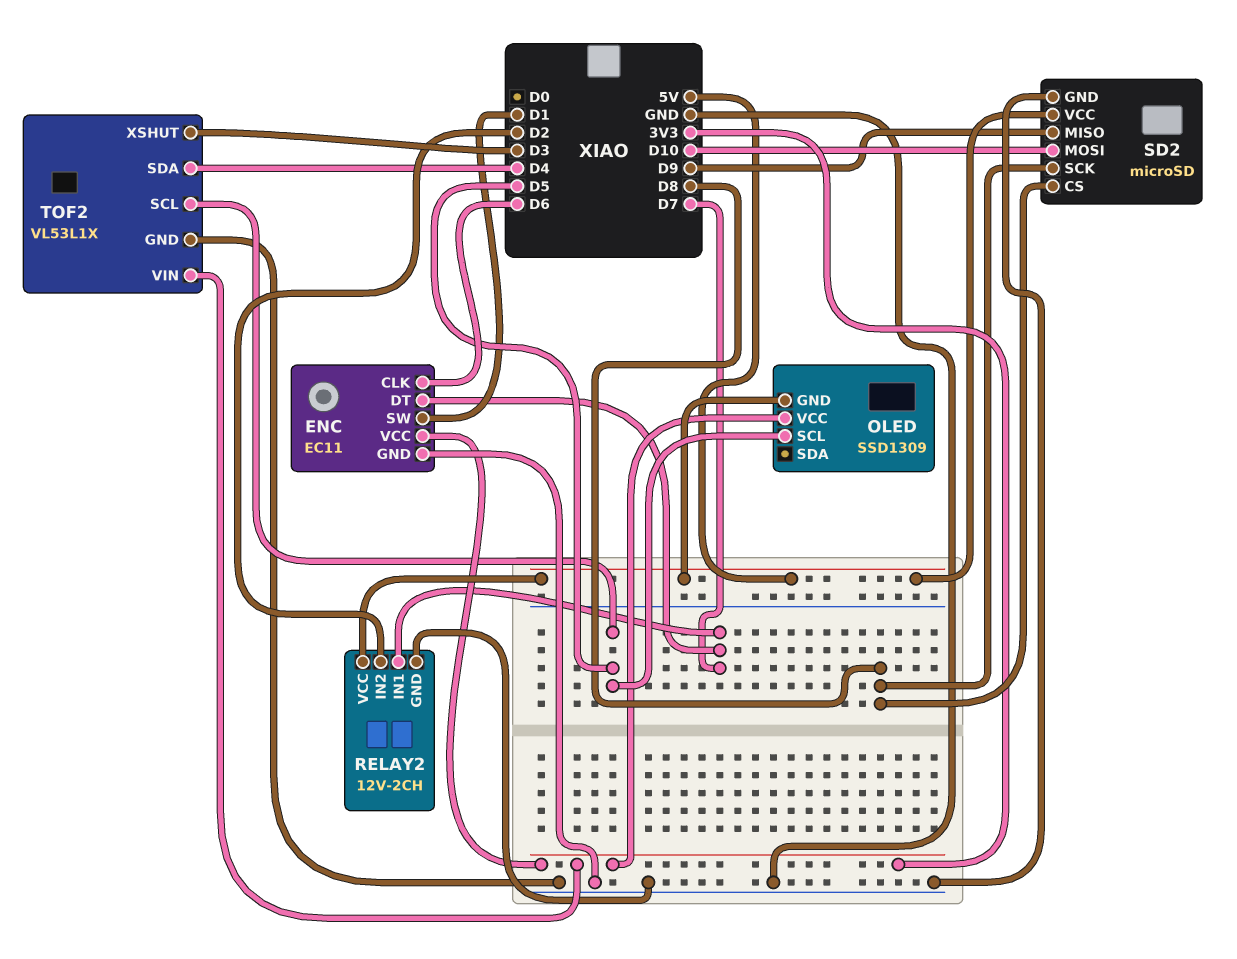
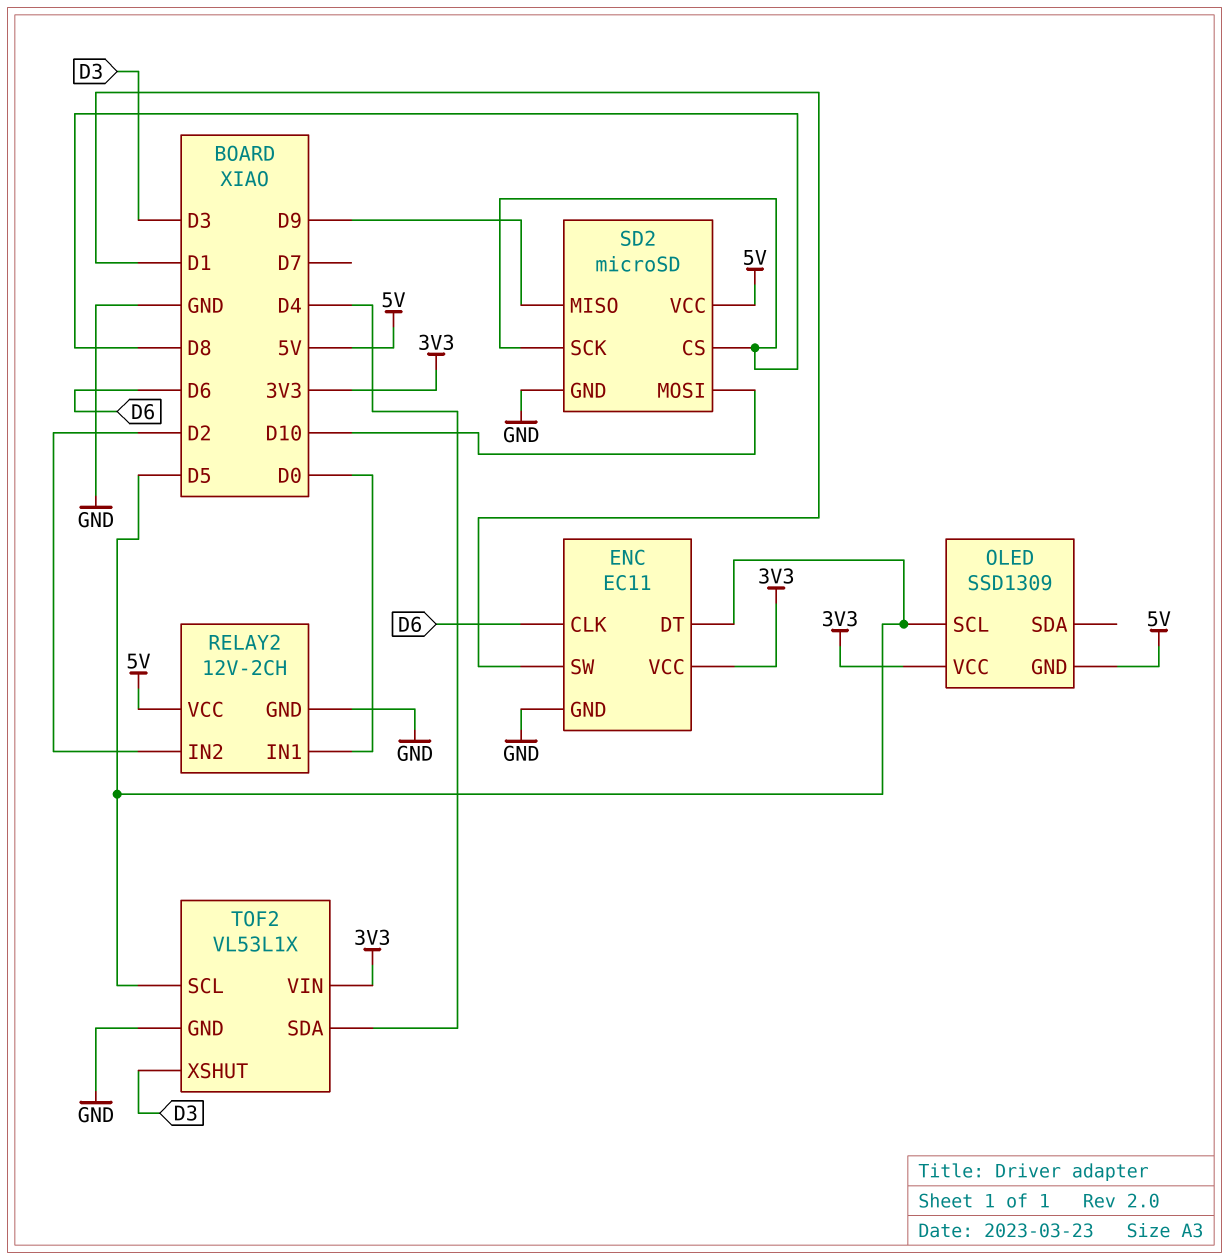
ENC pin DT: D7 -> D5
RELAY2 pin IN1: D7 -> D0

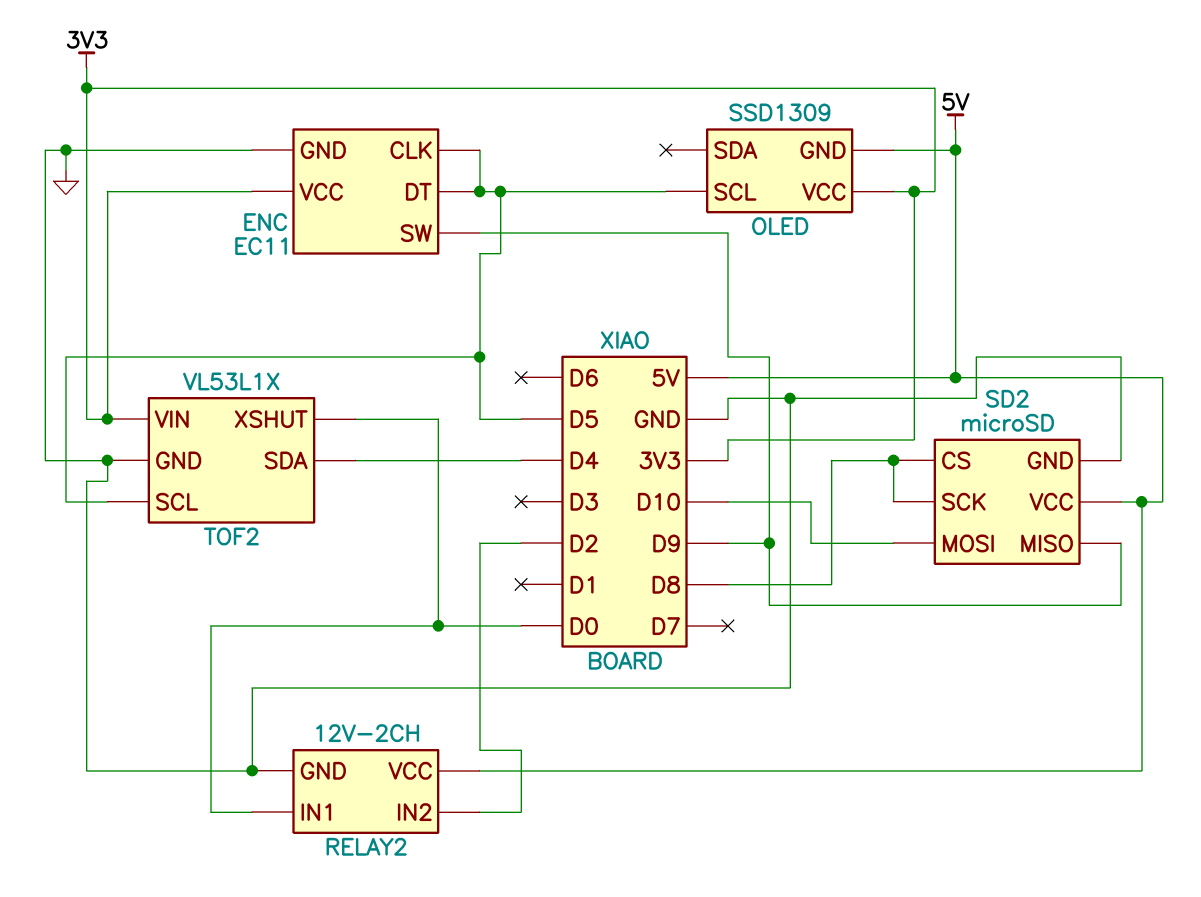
ENC pin CLK: D6 -> D5
ENC pin SW: D1 -> D9
TOF2 pin XSHUT: D3 -> D0

